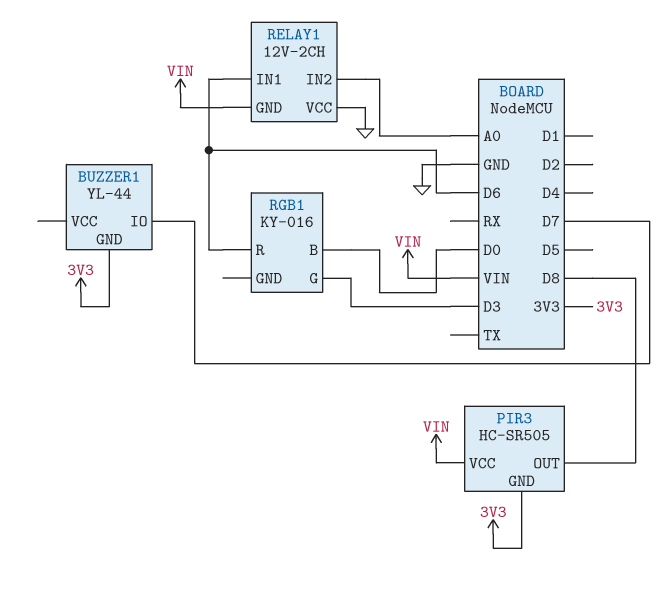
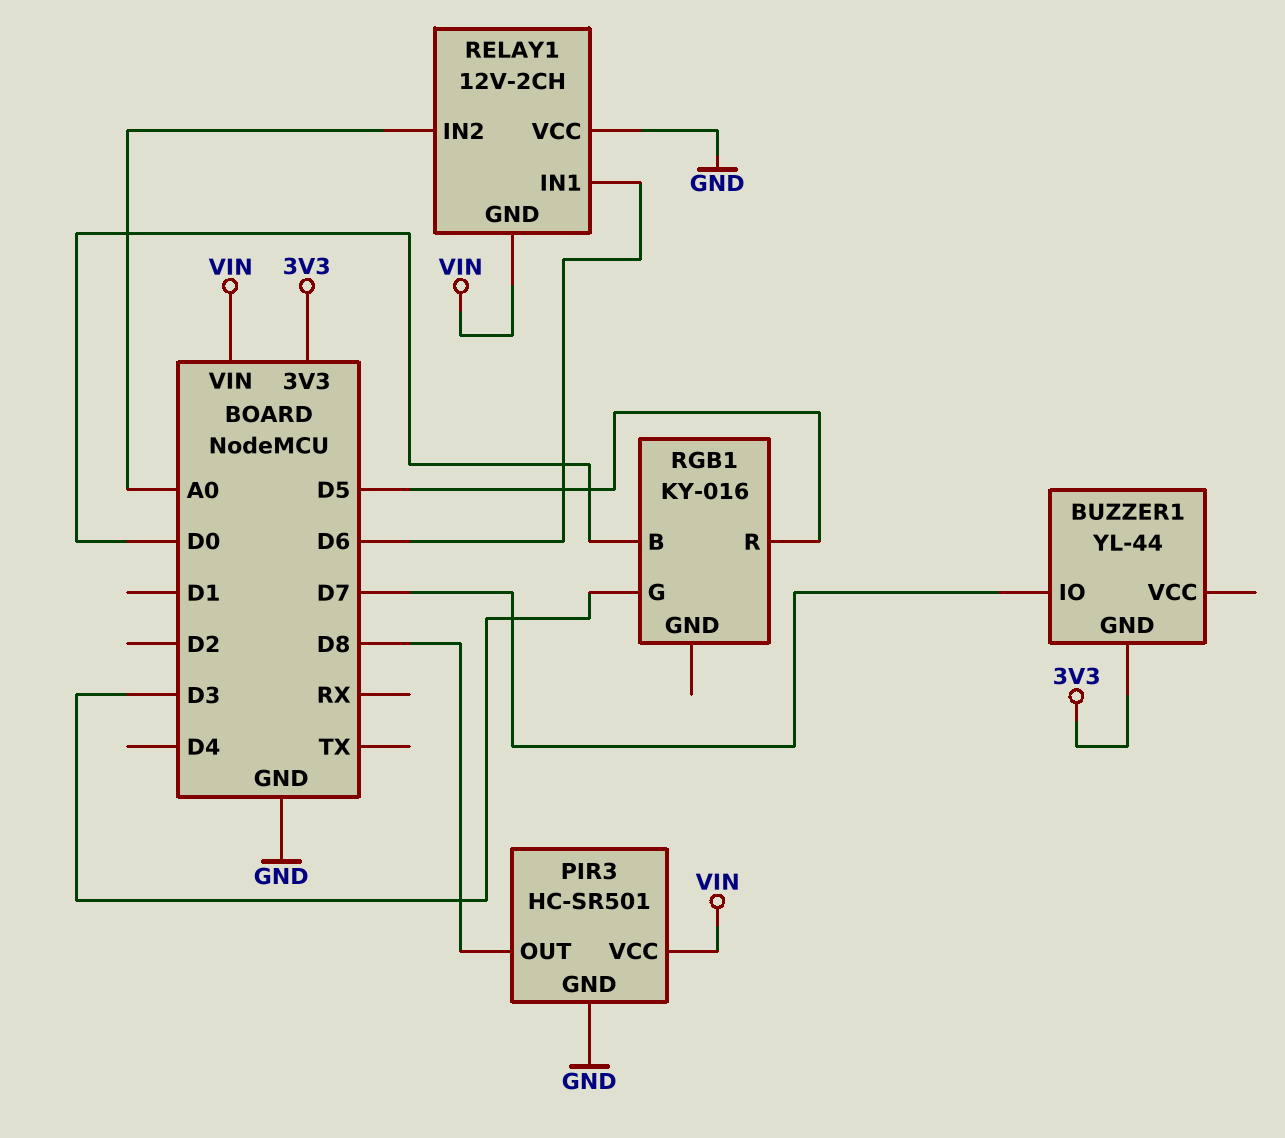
PIR3: HC-SR505 -> HC-SR501
PIR3 pin GND: 3V3 -> GND
RGB1 pin R: D6 -> D5

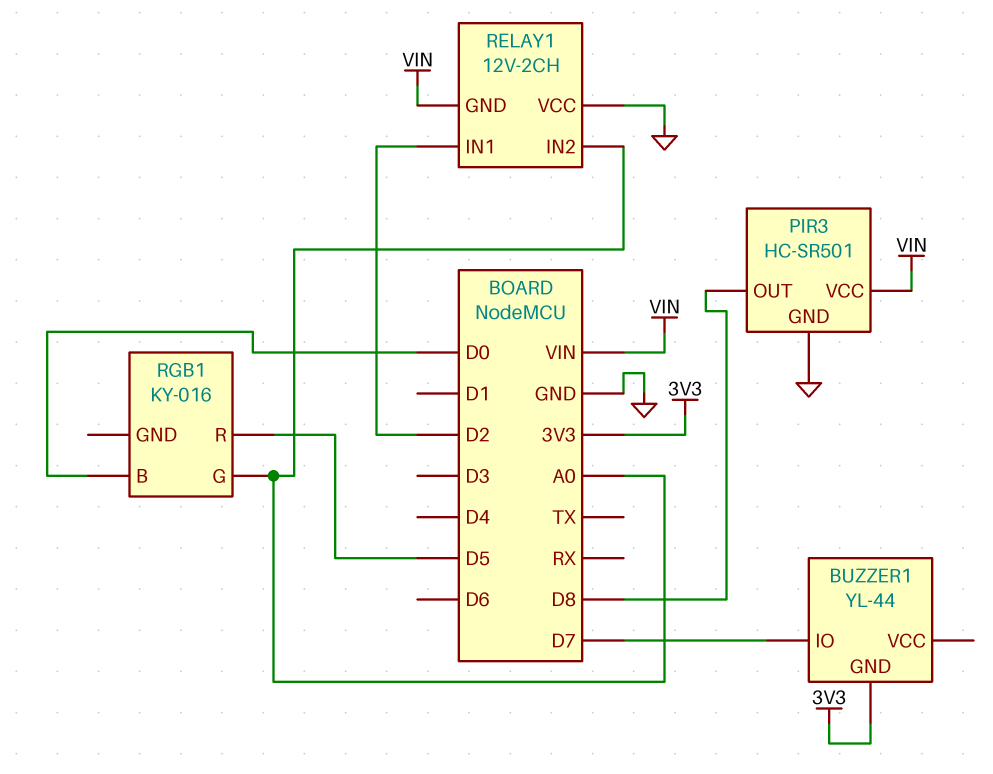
RELAY1 pin IN1: D6 -> D2
RGB1 pin G: D3 -> A0

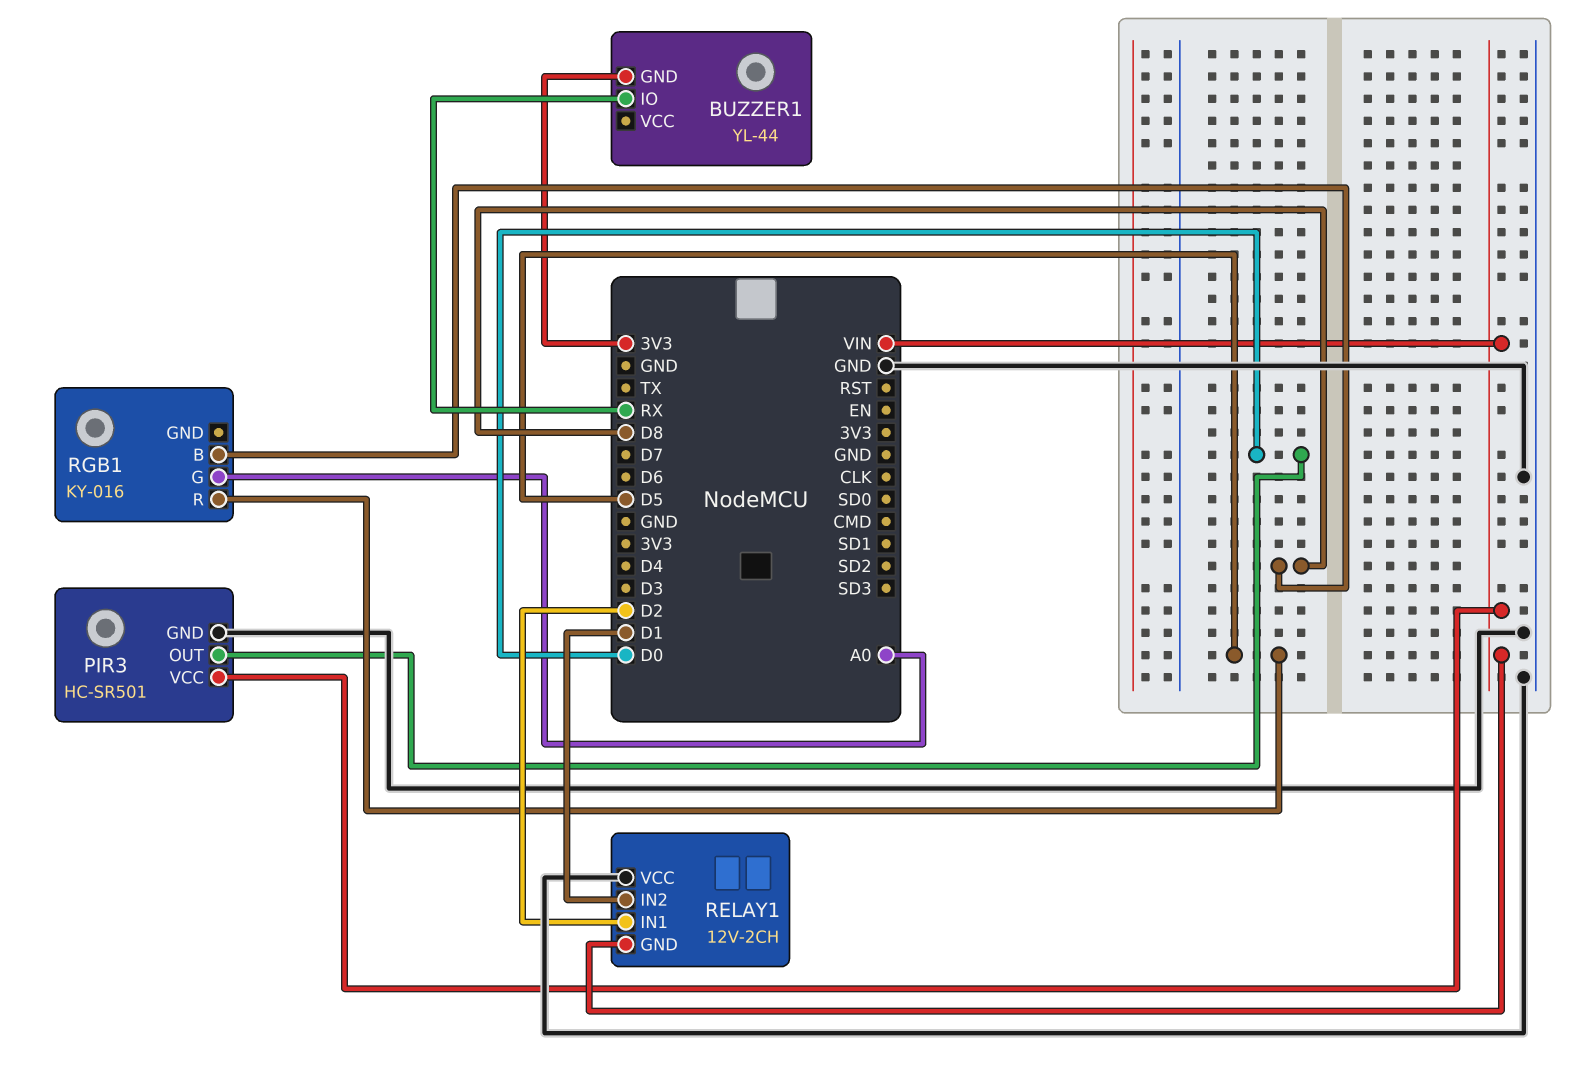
BUZZER1 pin IO: D7 -> RX
PIR3 pin OUT: D8 -> D0
RELAY1 pin IN2: A0 -> D1
RGB1 pin B: D0 -> D8

